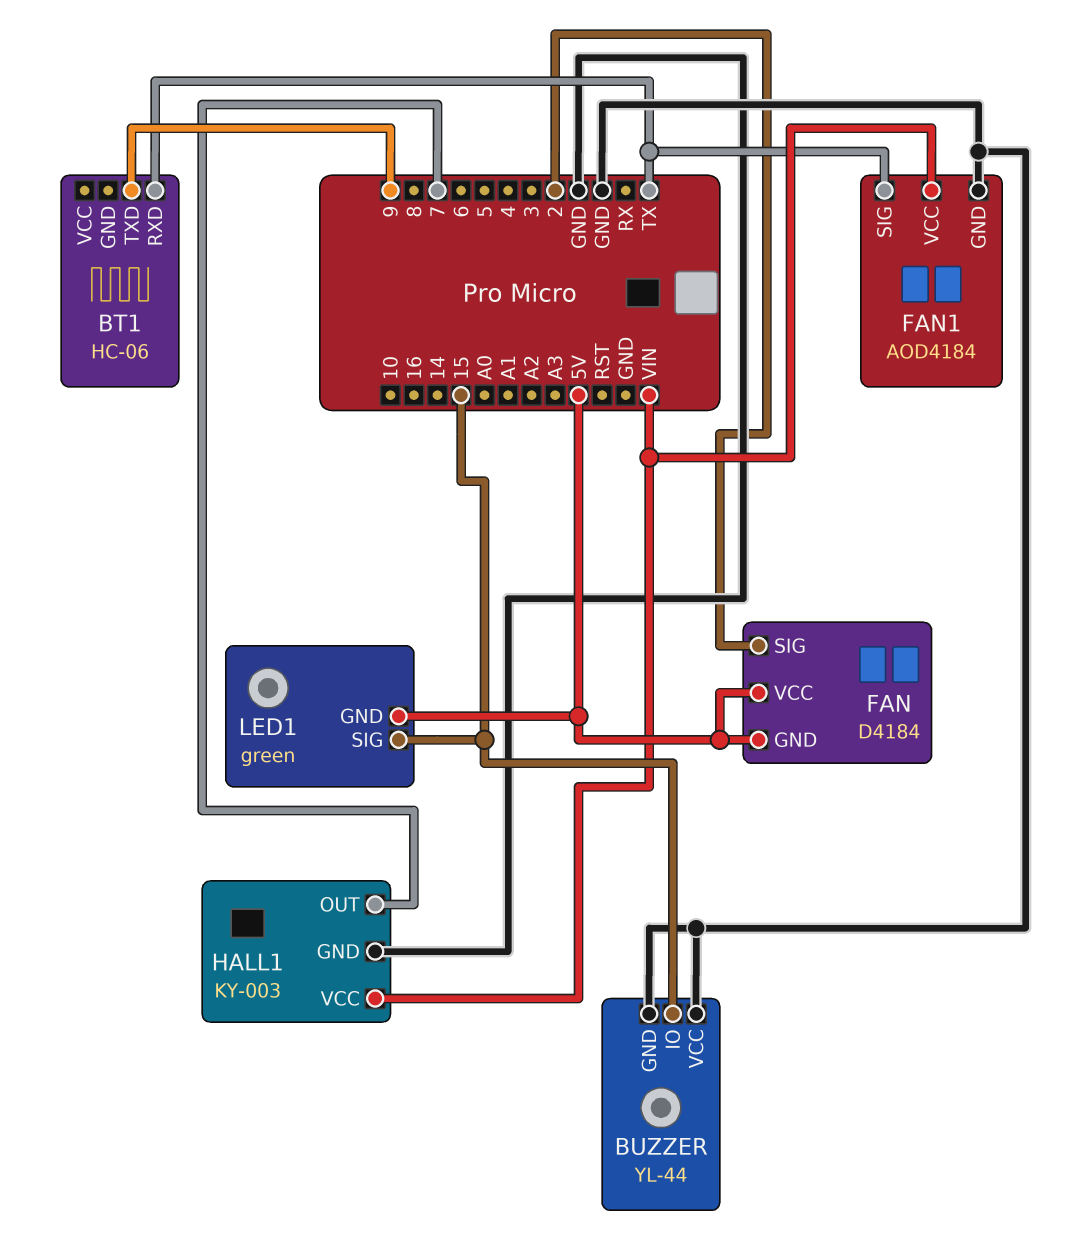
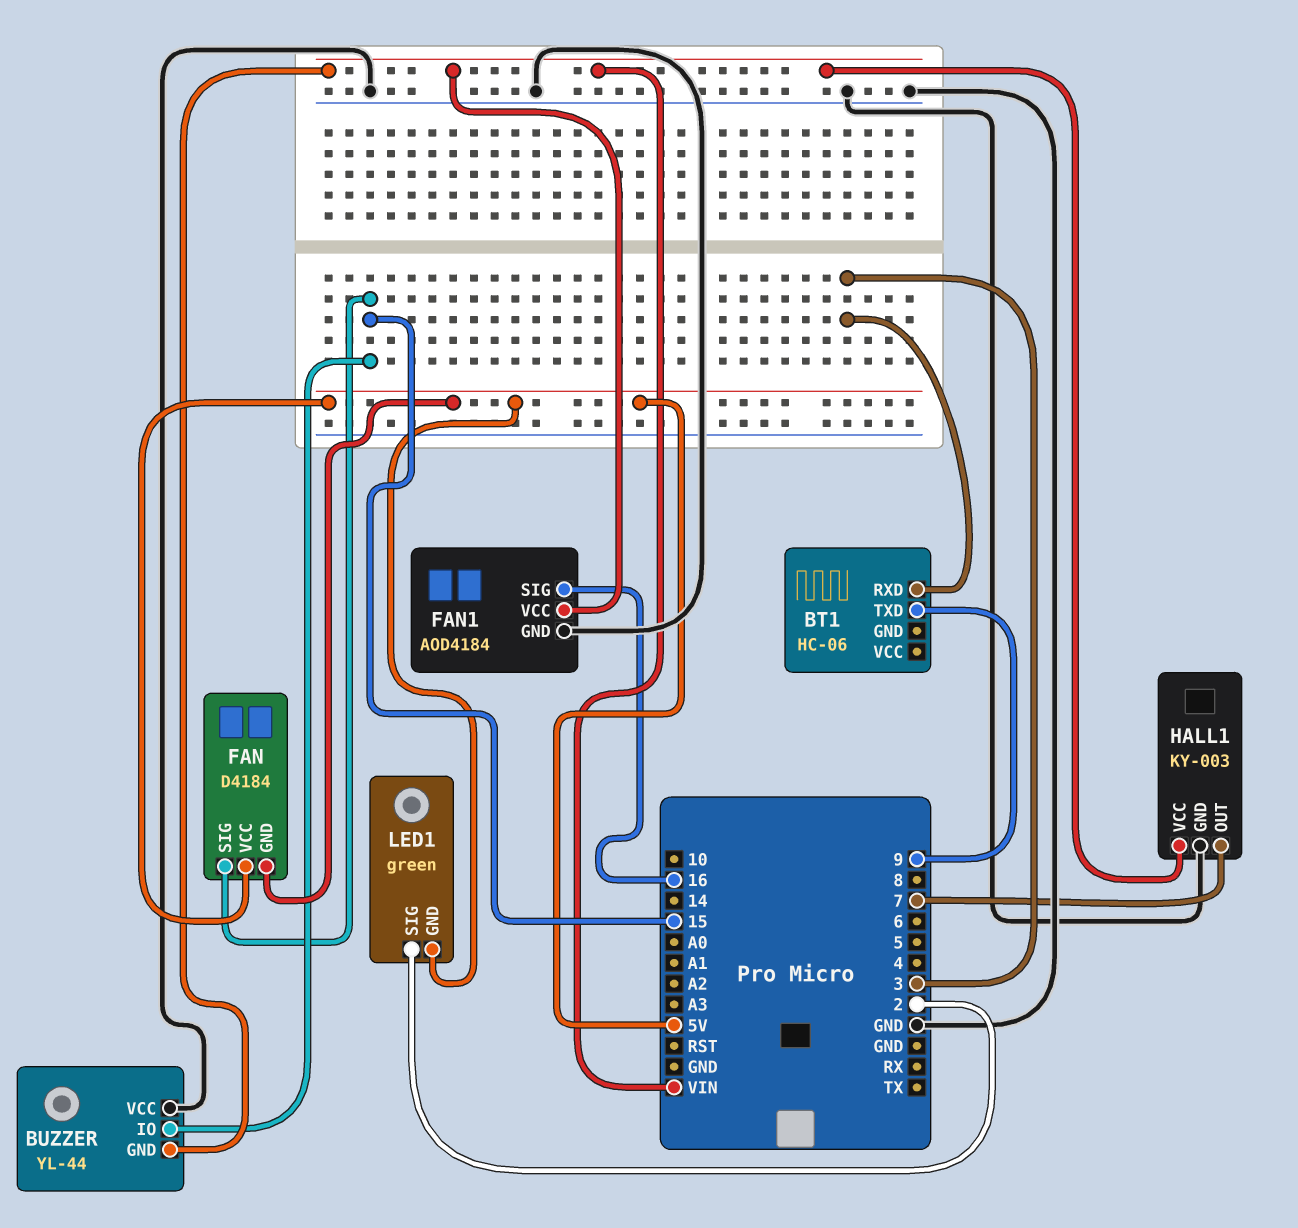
BT1 pin RXD: TX -> 3
BUZZER pin GND: GND -> VIN
FAN pin SIG: 2 -> 15
FAN1 pin SIG: TX -> 16
LED1 pin SIG: 15 -> 2

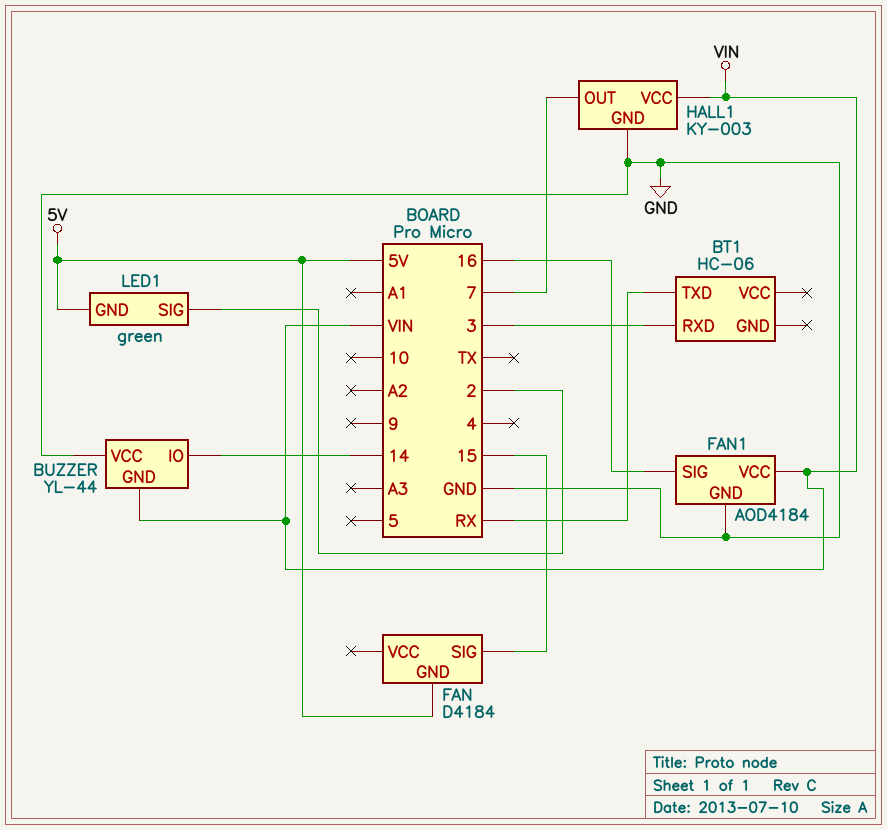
BT1 pin TXD: 9 -> RX
BUZZER pin IO: 15 -> 14
FAN pin VCC: 5V -> none

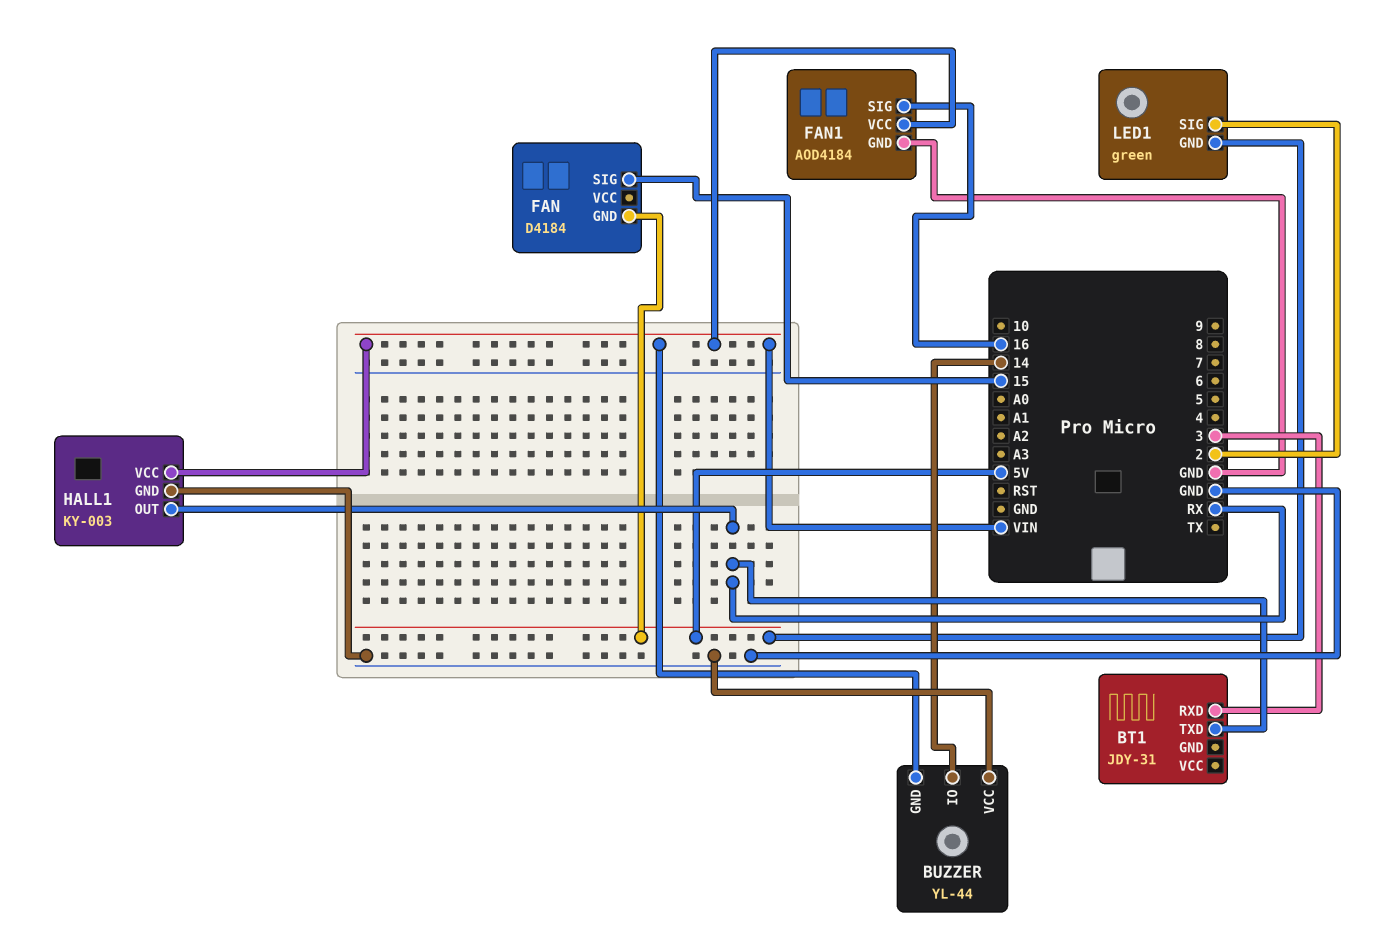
BT1: HC-06 -> JDY-31
HALL1 pin OUT: 7 -> RX

